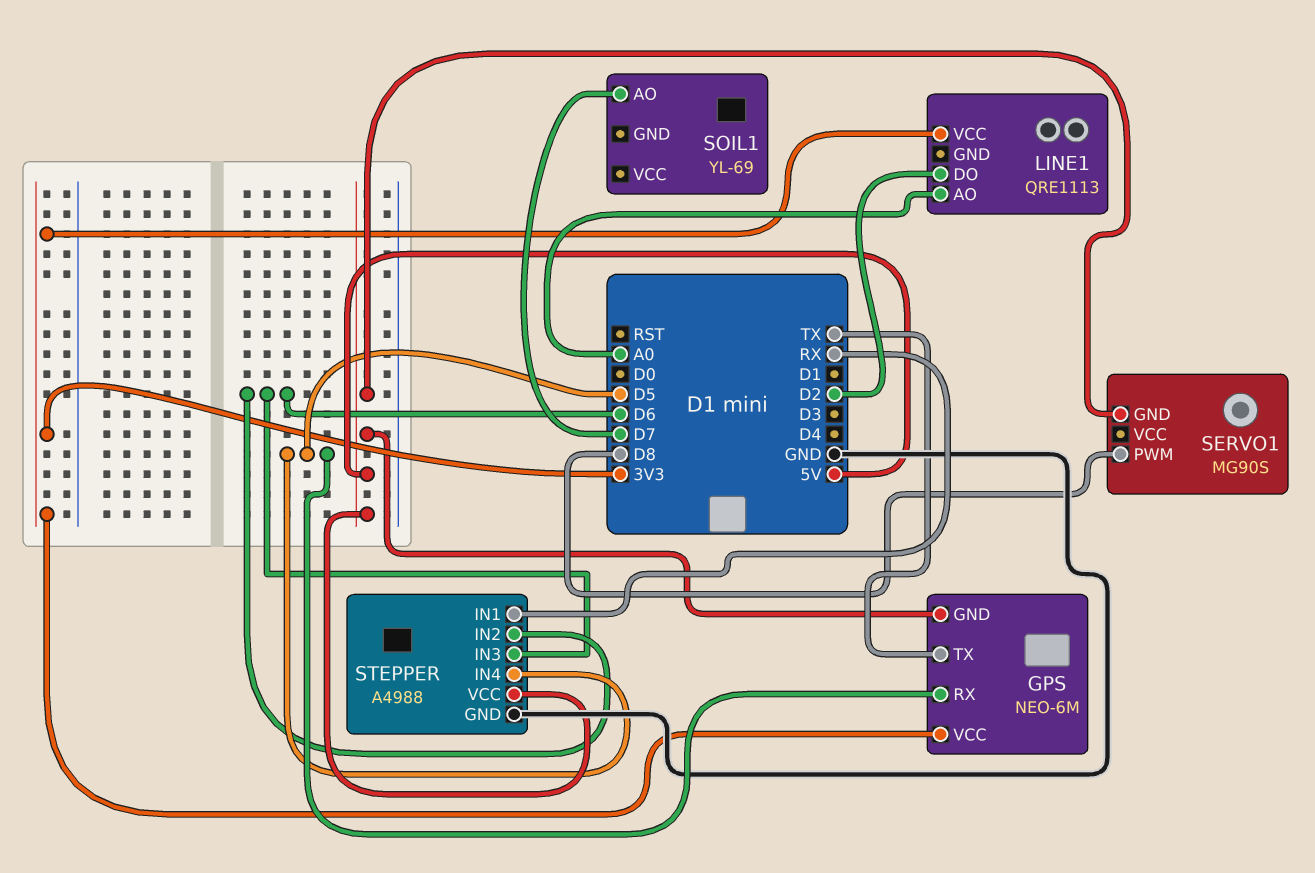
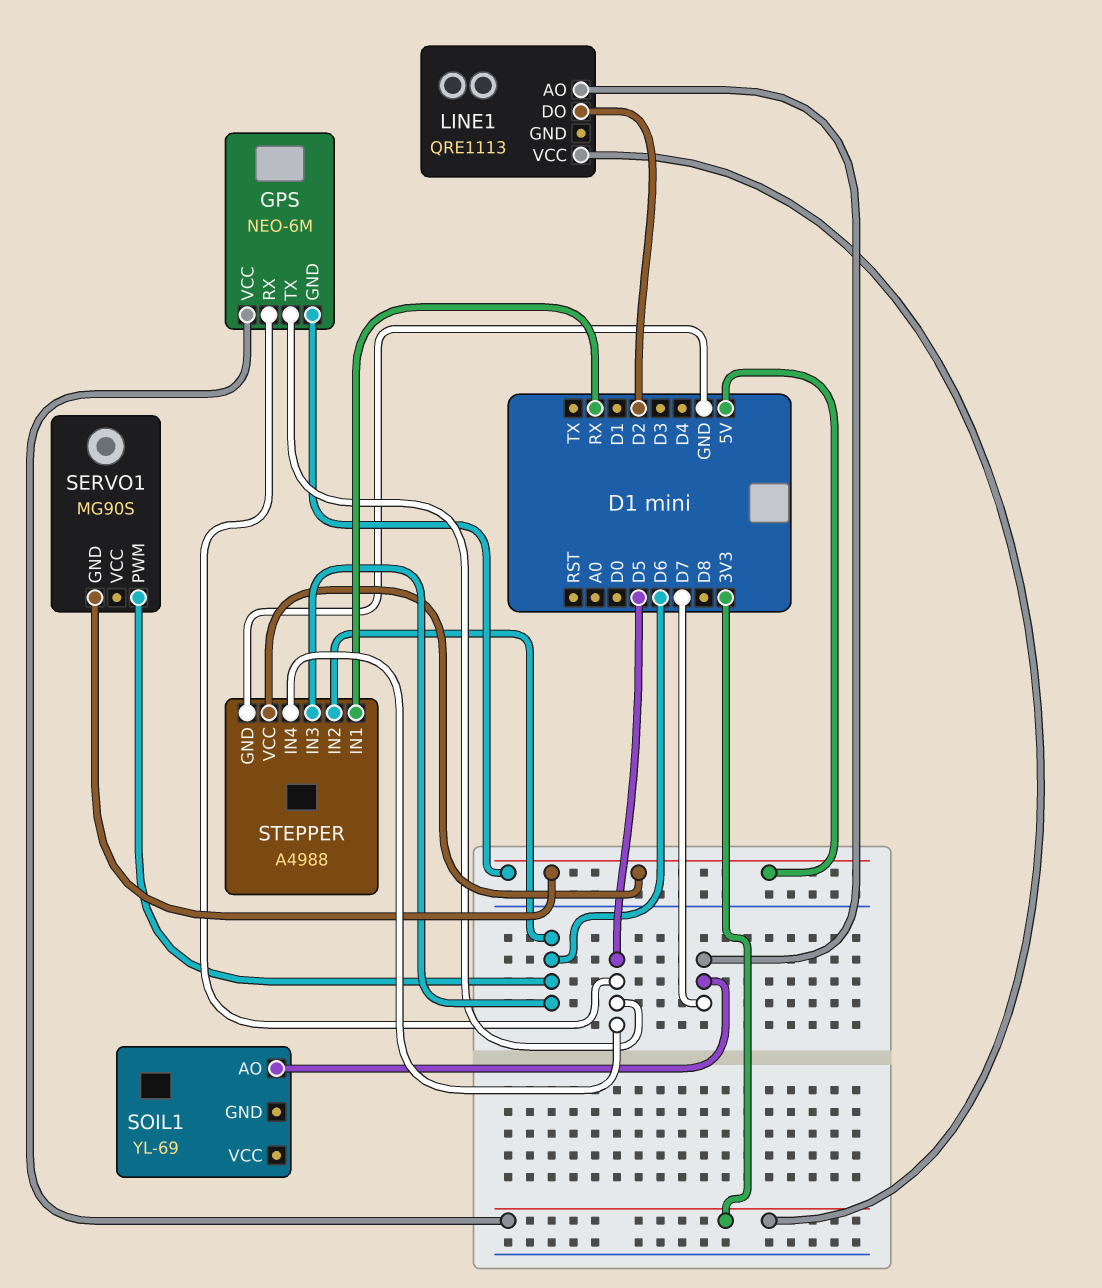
GPS pin TX: TX -> D5
LINE1 pin AO: A0 -> D7
SERVO1 pin PWM: D8 -> D6

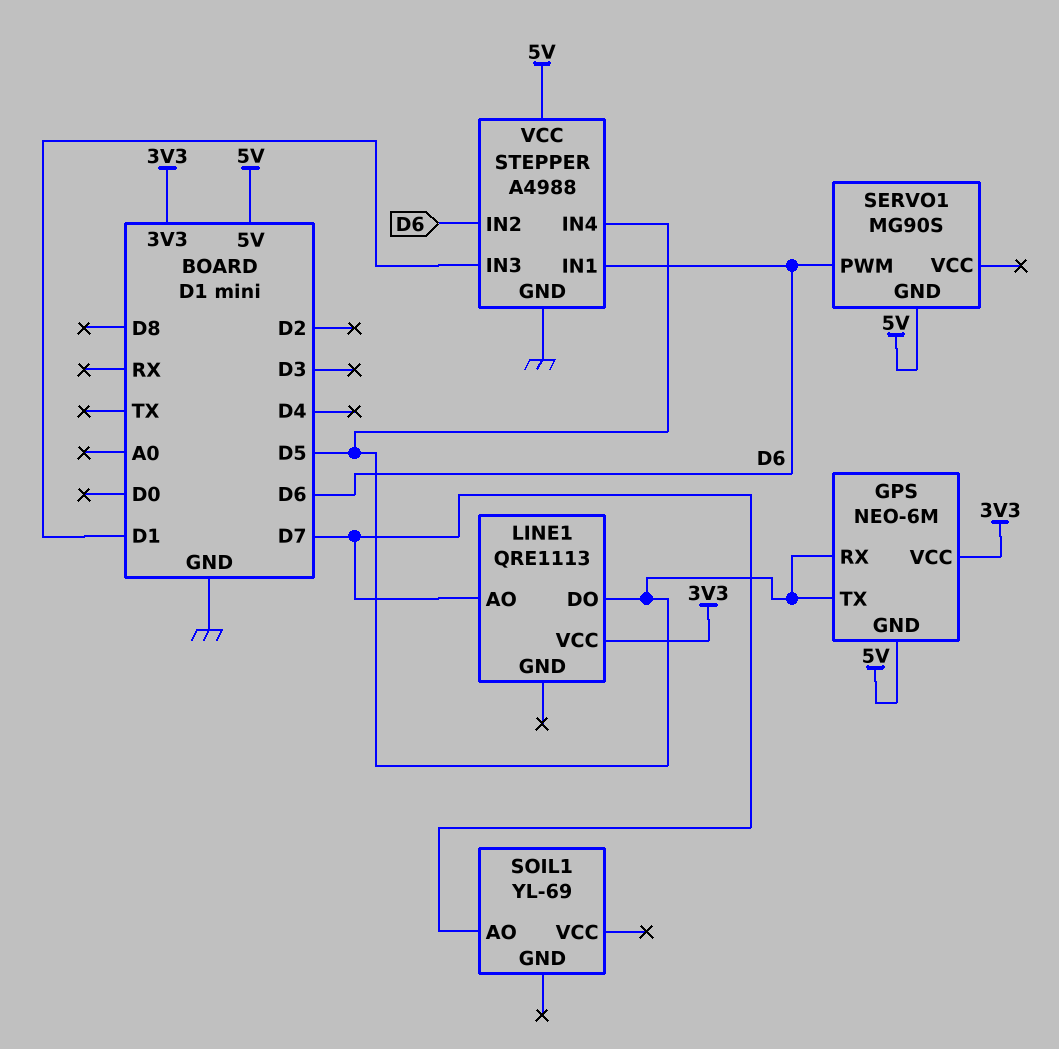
LINE1 pin DO: D2 -> D5
STEPPER pin IN1: RX -> D6
STEPPER pin IN3: D6 -> D1

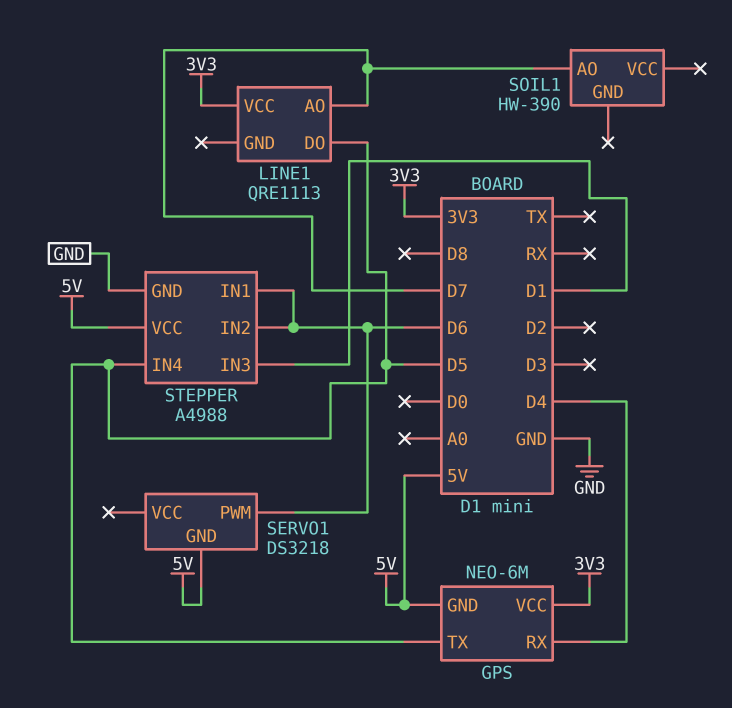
GPS pin RX: D5 -> D4
SERVO1: MG90S -> DS3218
SOIL1: YL-69 -> HW-390

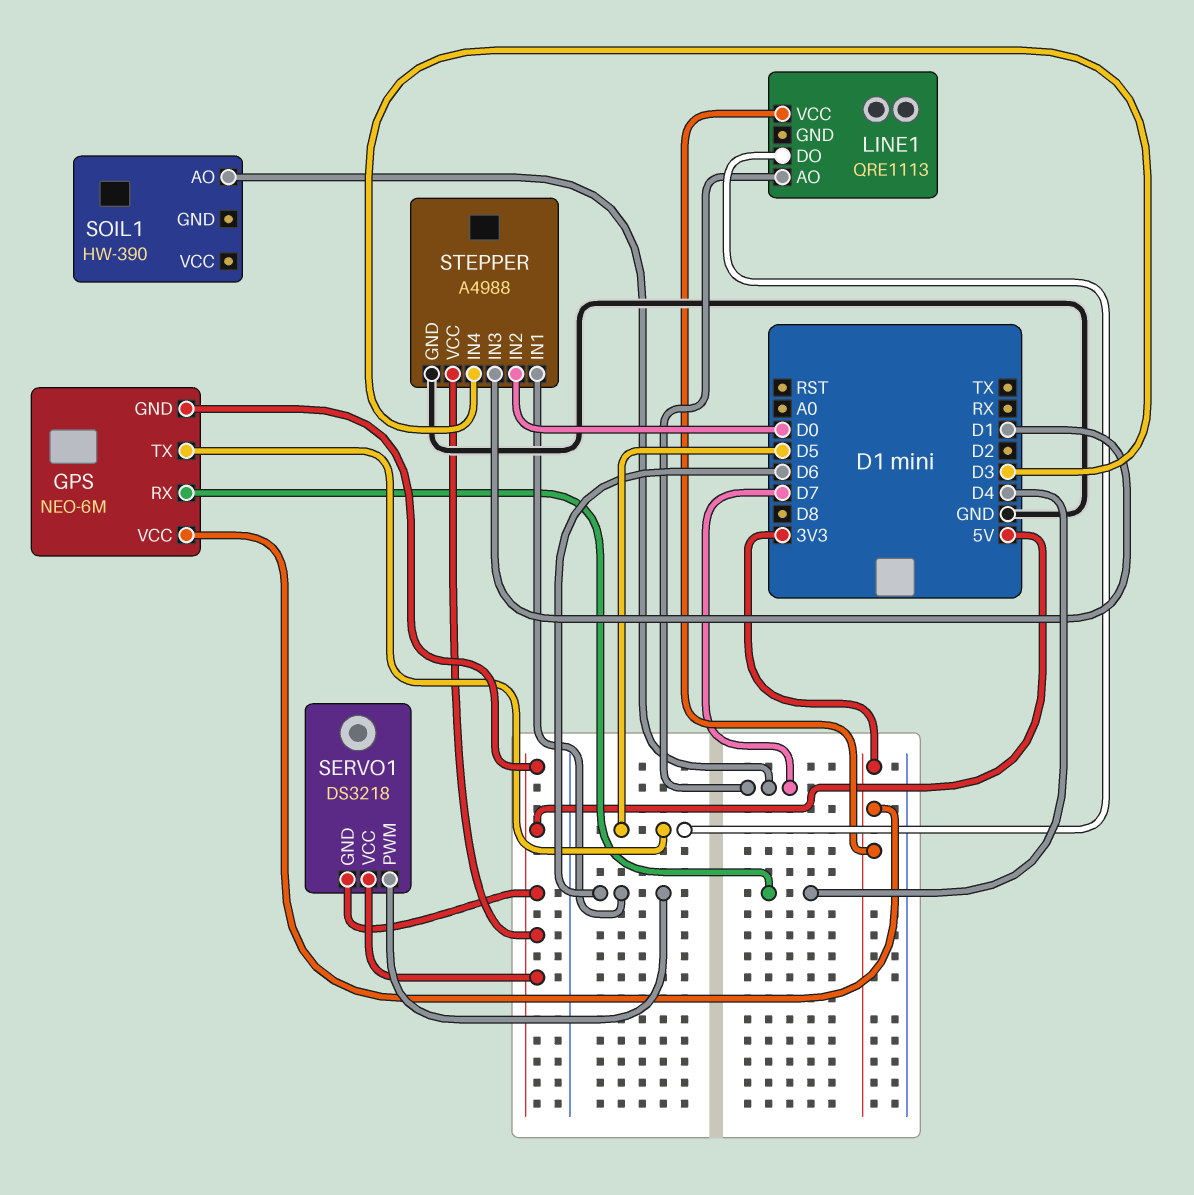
SERVO1 pin VCC: none -> 5V
STEPPER pin IN2: D6 -> D0
STEPPER pin IN4: D5 -> D3

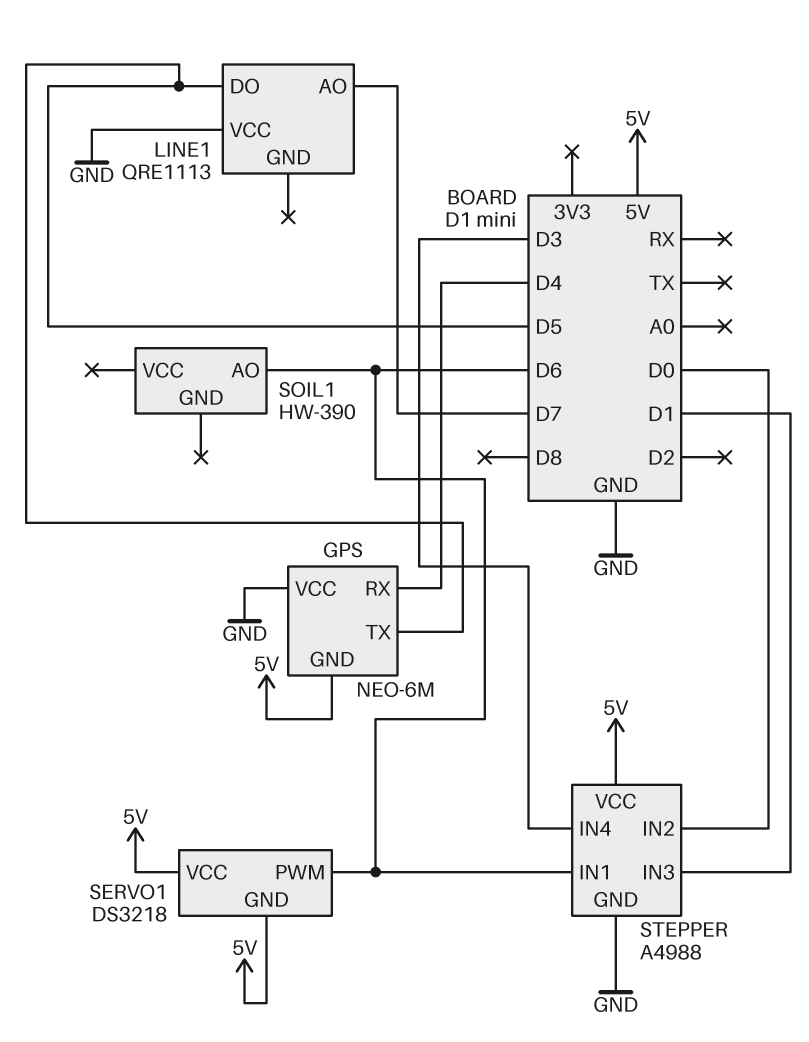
GPS pin VCC: 3V3 -> GND
LINE1 pin VCC: 3V3 -> GND
SOIL1 pin AO: D7 -> D6

